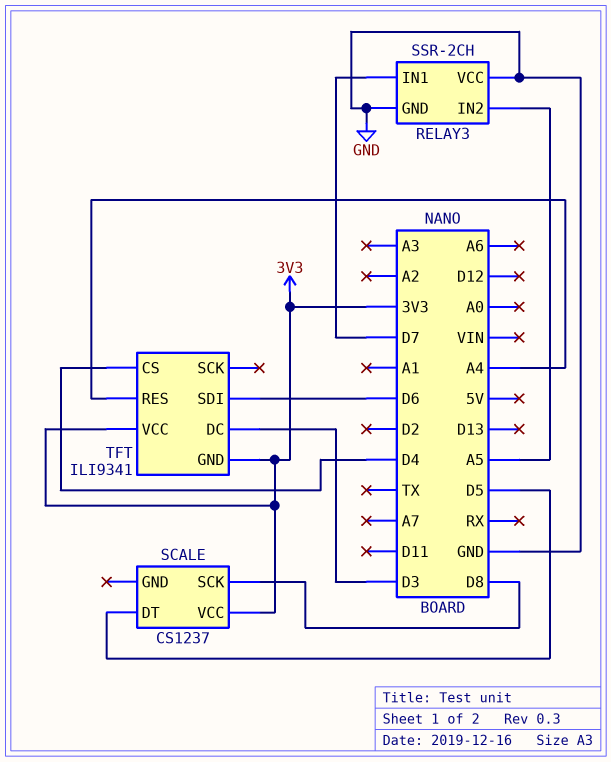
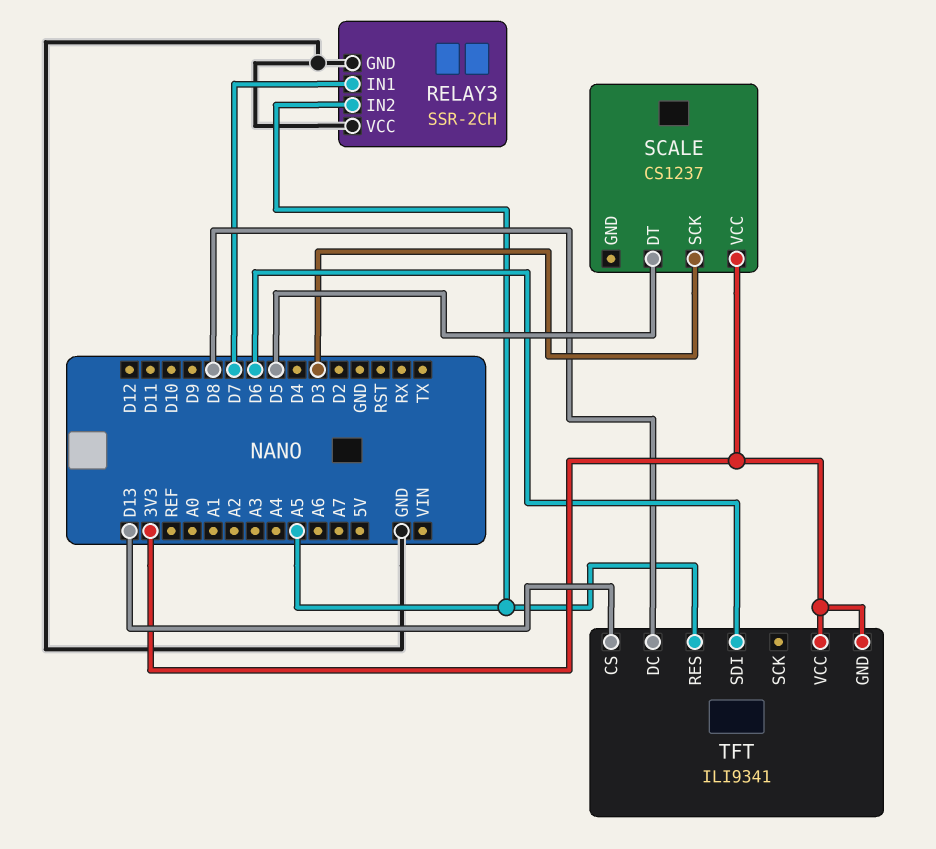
SCALE pin SCK: D8 -> D3
TFT pin CS: D4 -> D13
TFT pin DC: D3 -> D8
TFT pin RES: A4 -> A5

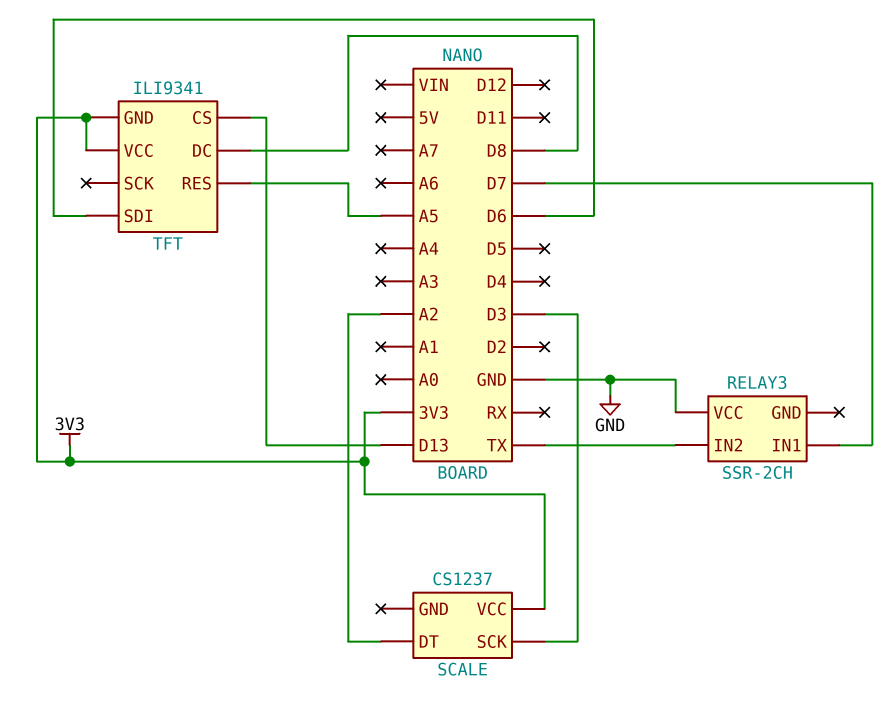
RELAY3 pin GND: GND -> none
RELAY3 pin IN2: A5 -> TX
SCALE pin DT: D5 -> A2

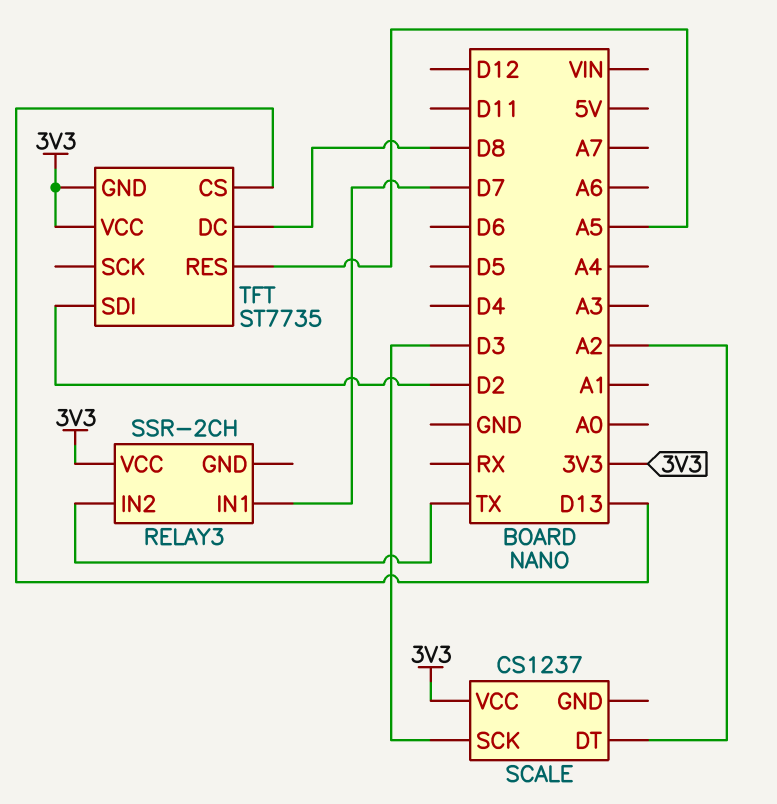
RELAY3 pin VCC: GND -> 3V3
TFT: ILI9341 -> ST7735
TFT pin SDI: D6 -> D2

